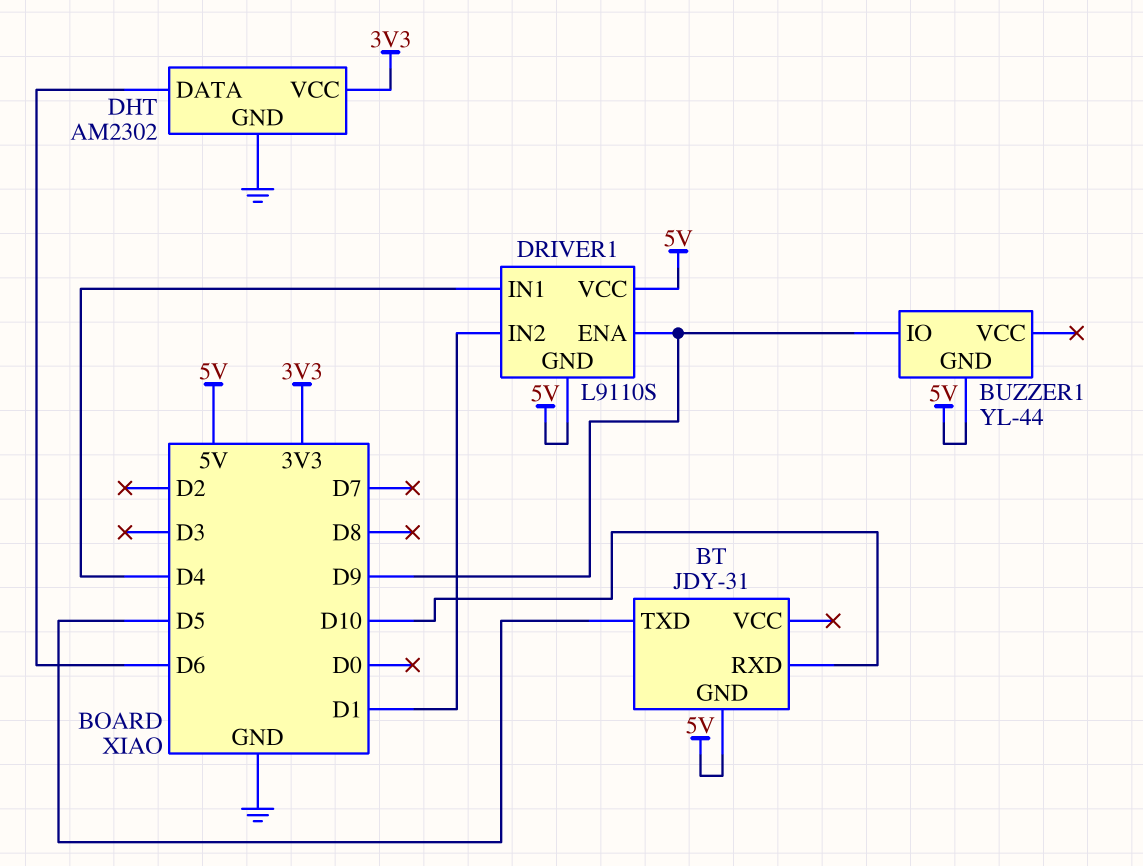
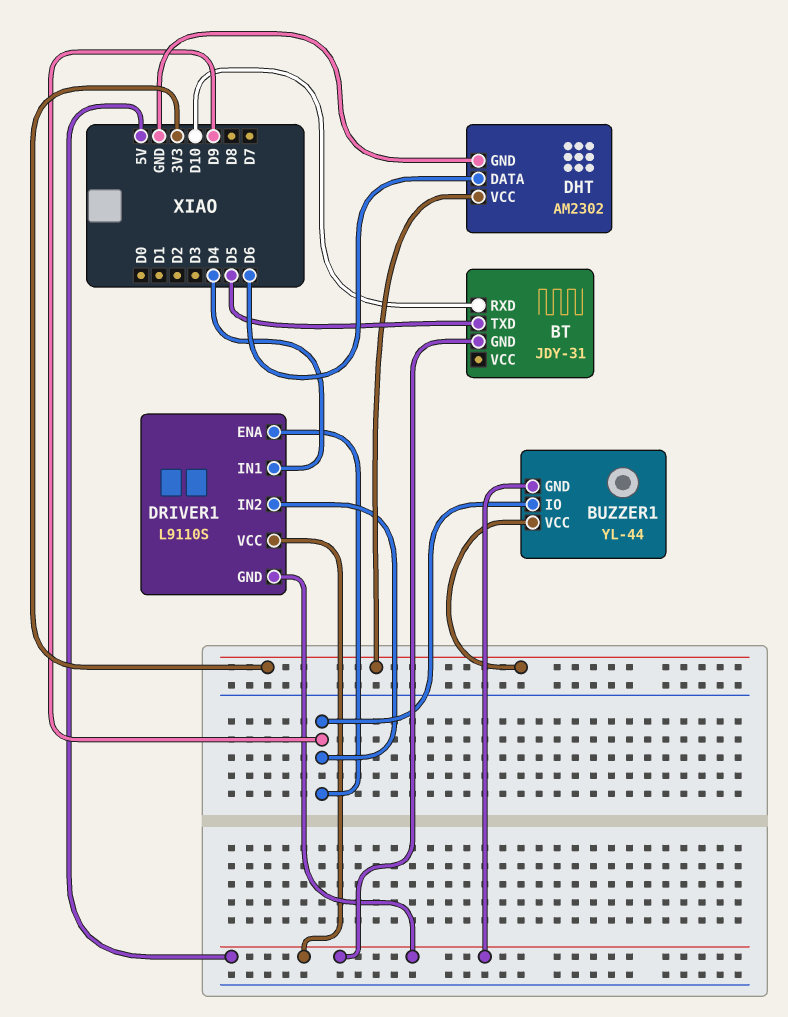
BUZZER1 pin VCC: none -> 3V3
DRIVER1 pin IN2: D1 -> D9

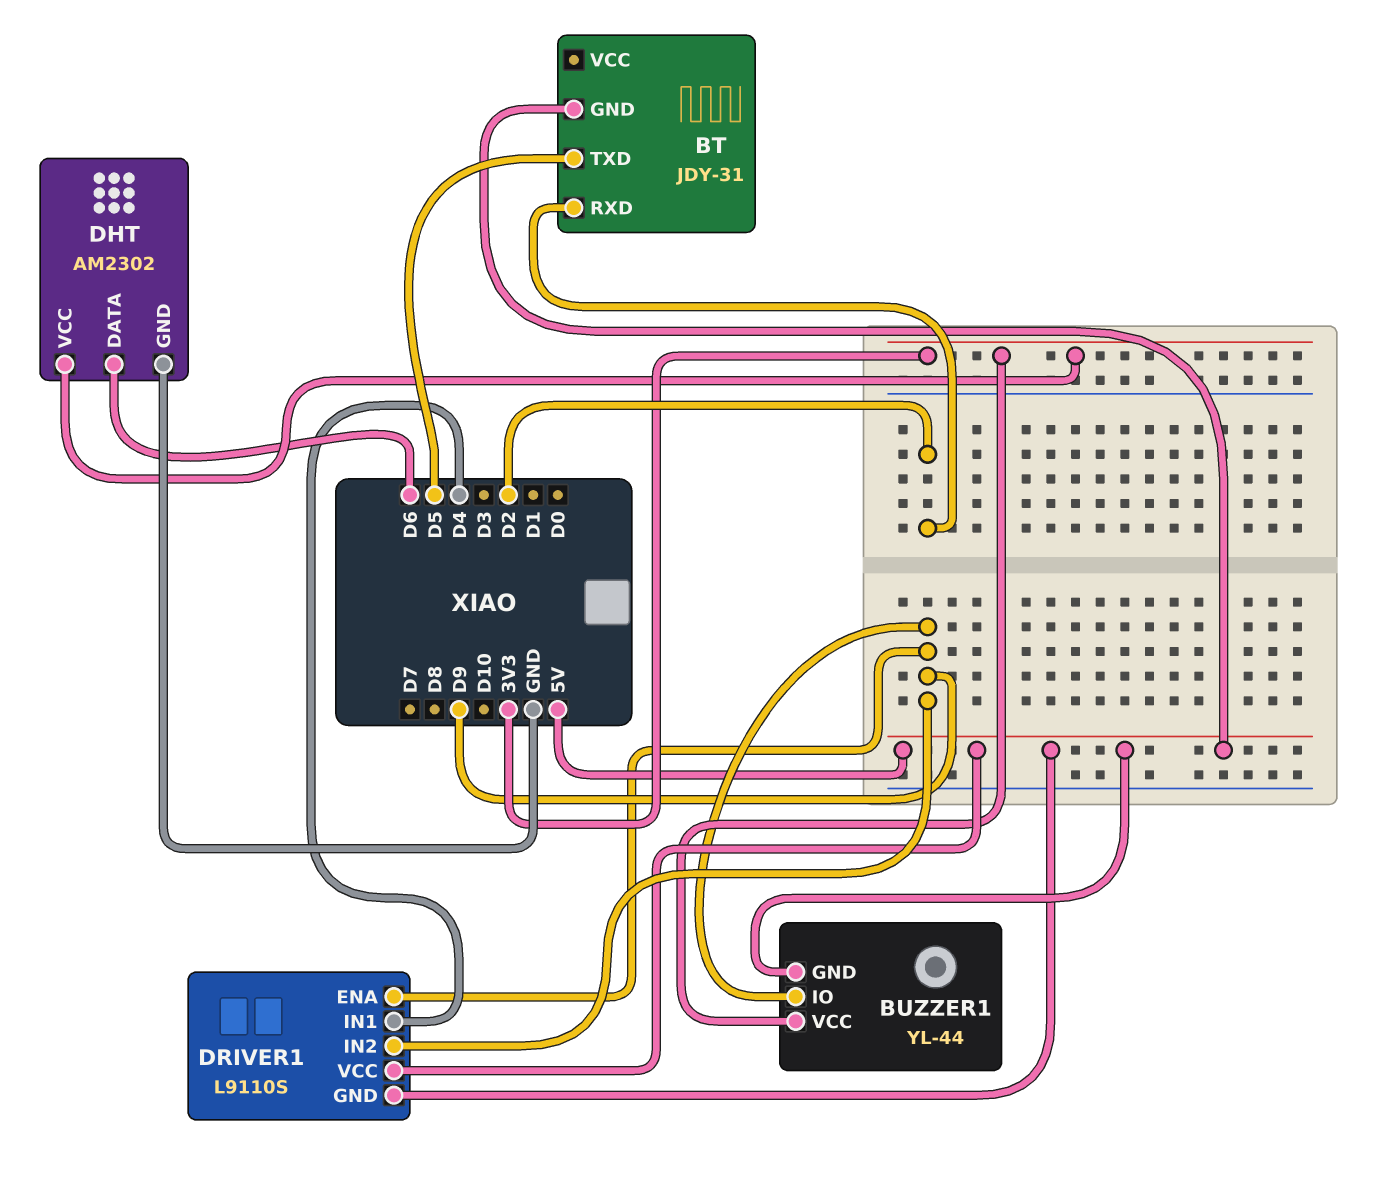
BT pin RXD: D10 -> D2

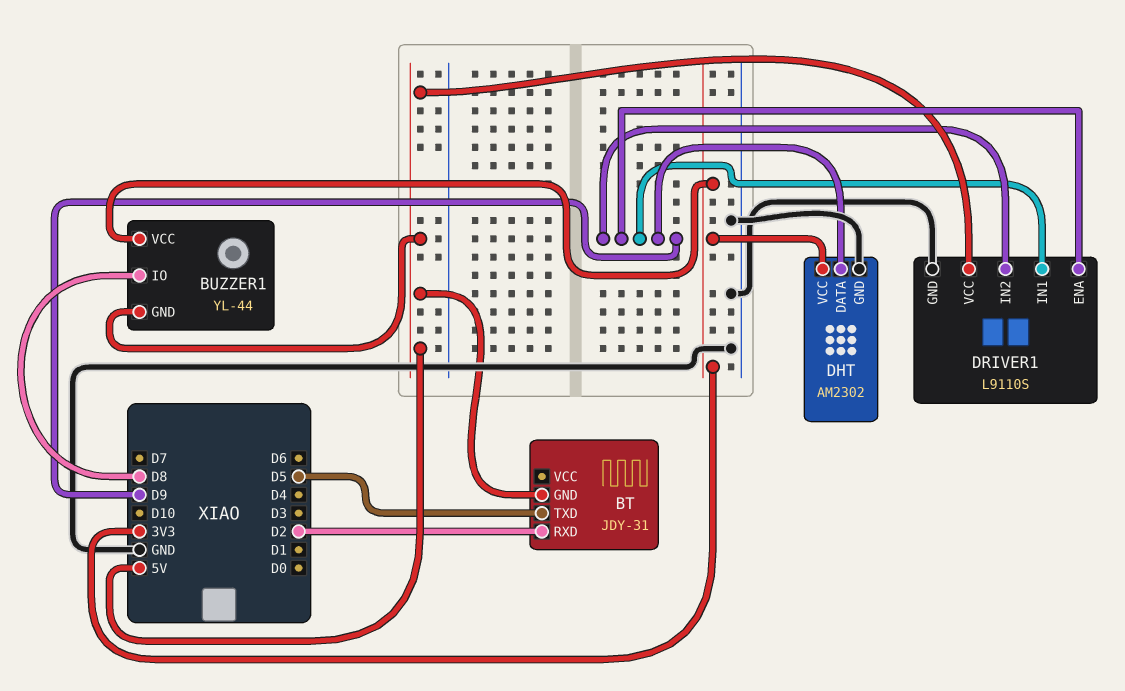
BUZZER1 pin IO: D9 -> D8
DHT pin DATA: D6 -> D9
DRIVER1 pin GND: 5V -> GND
DRIVER1 pin IN1: D4 -> D9

